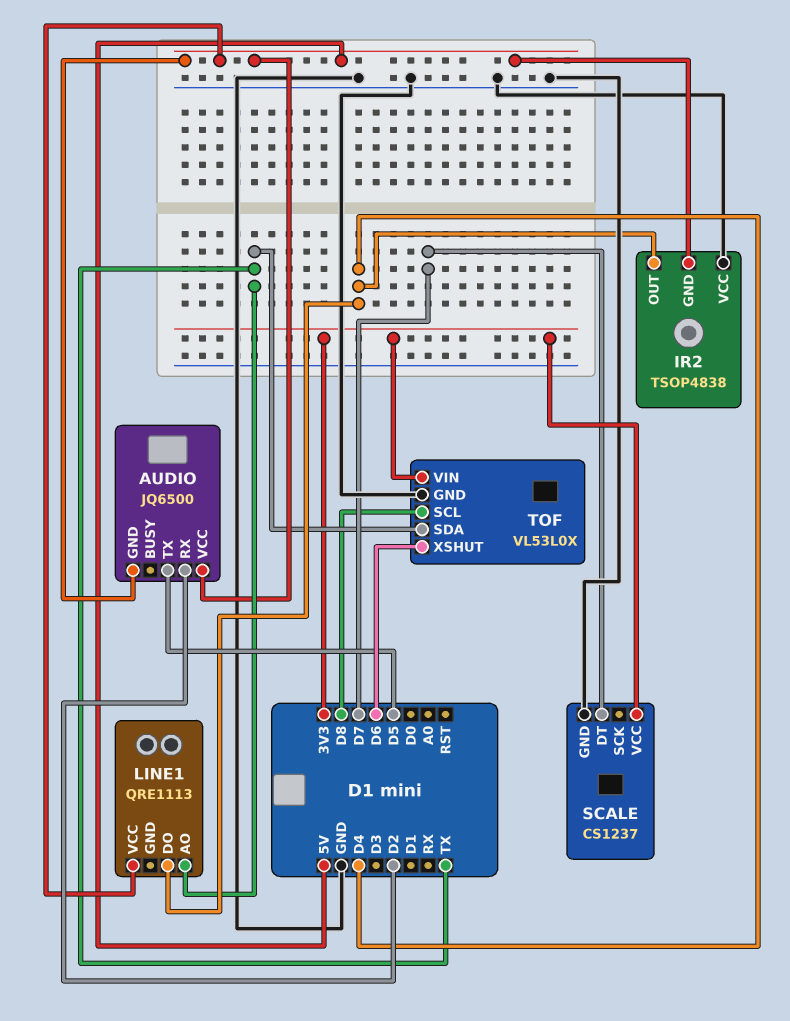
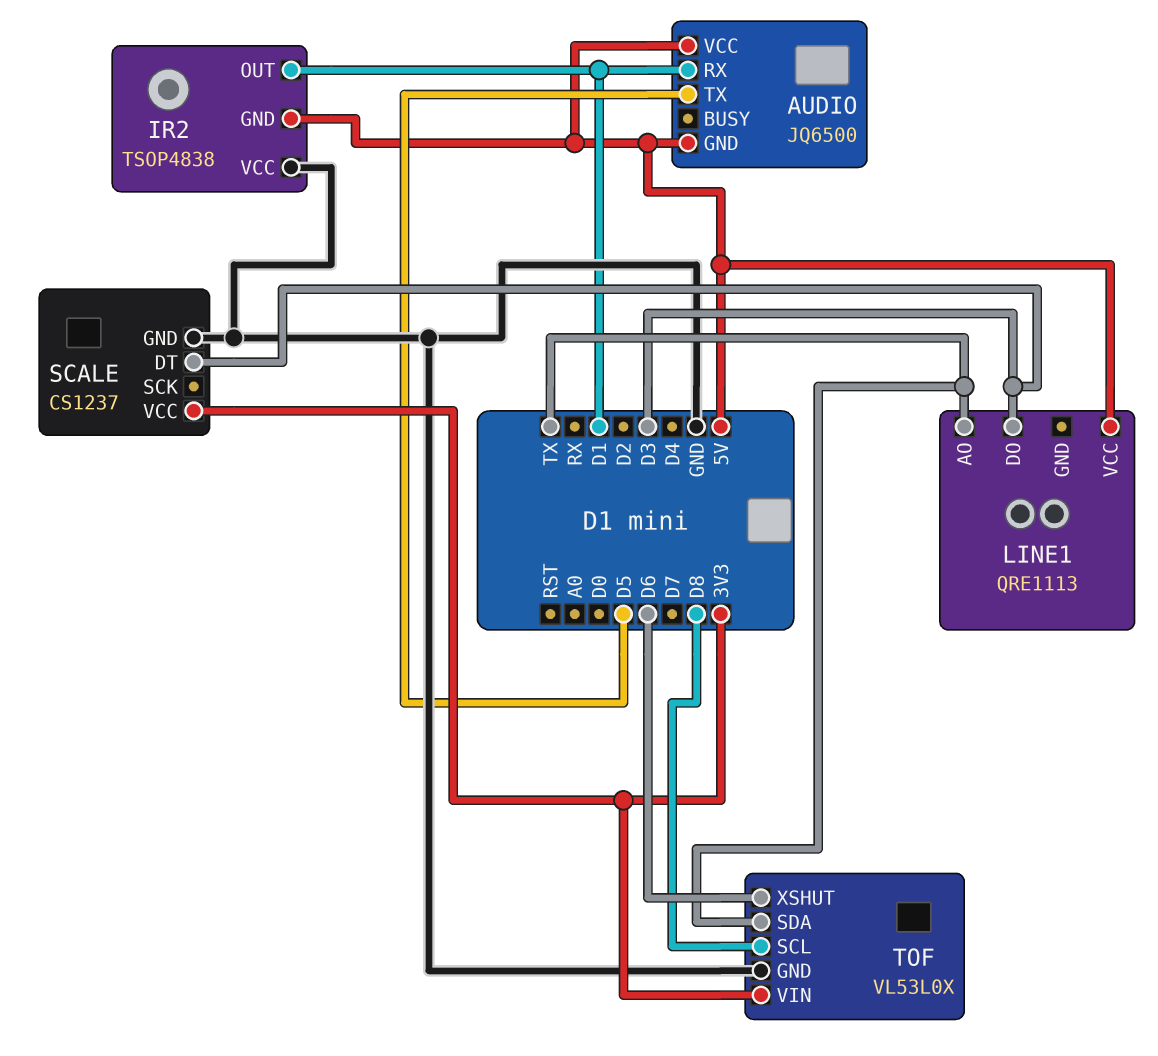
AUDIO pin RX: D2 -> D1
IR2 pin OUT: D4 -> D1
LINE1 pin DO: D4 -> D3
SCALE pin DT: D7 -> D3

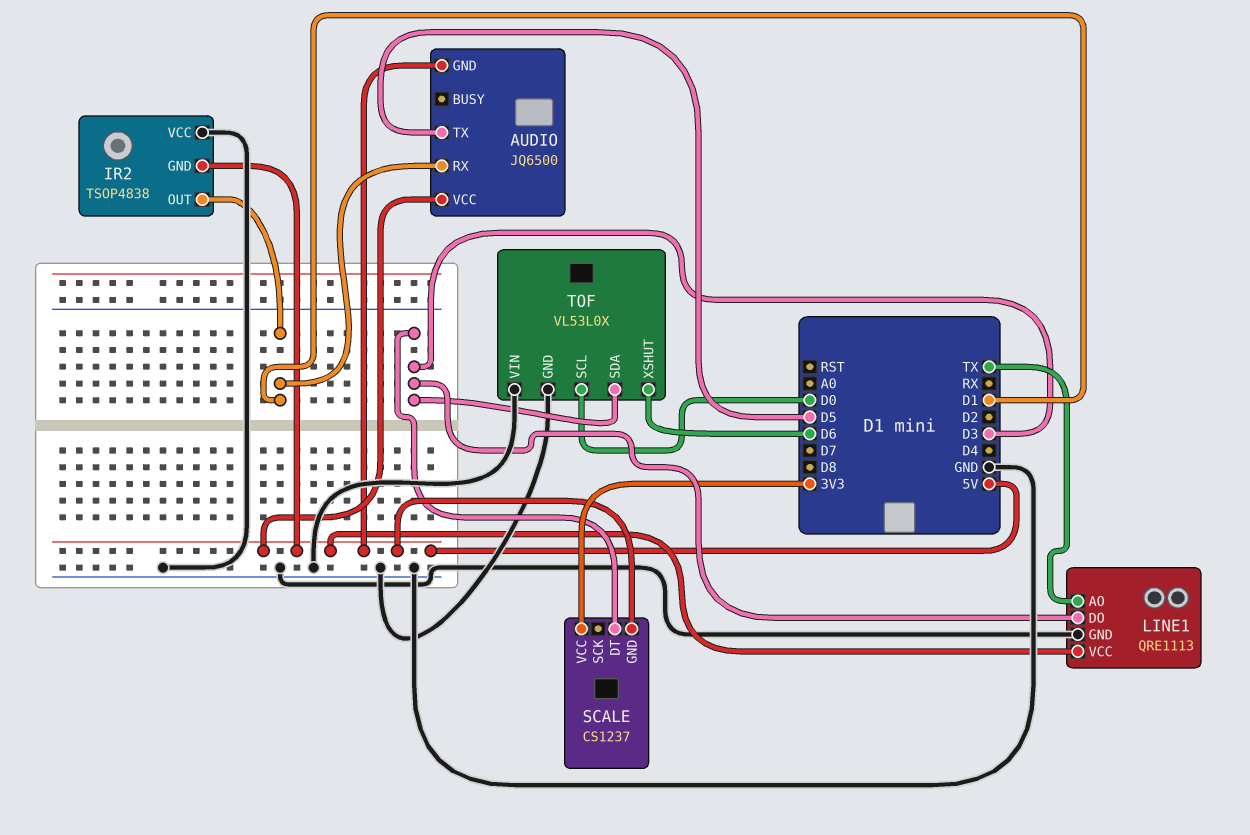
LINE1 pin GND: none -> GND
SCALE pin GND: GND -> 5V
TOF pin SCL: D8 -> D0
TOF pin SDA: TX -> D3
TOF pin VIN: 3V3 -> GND

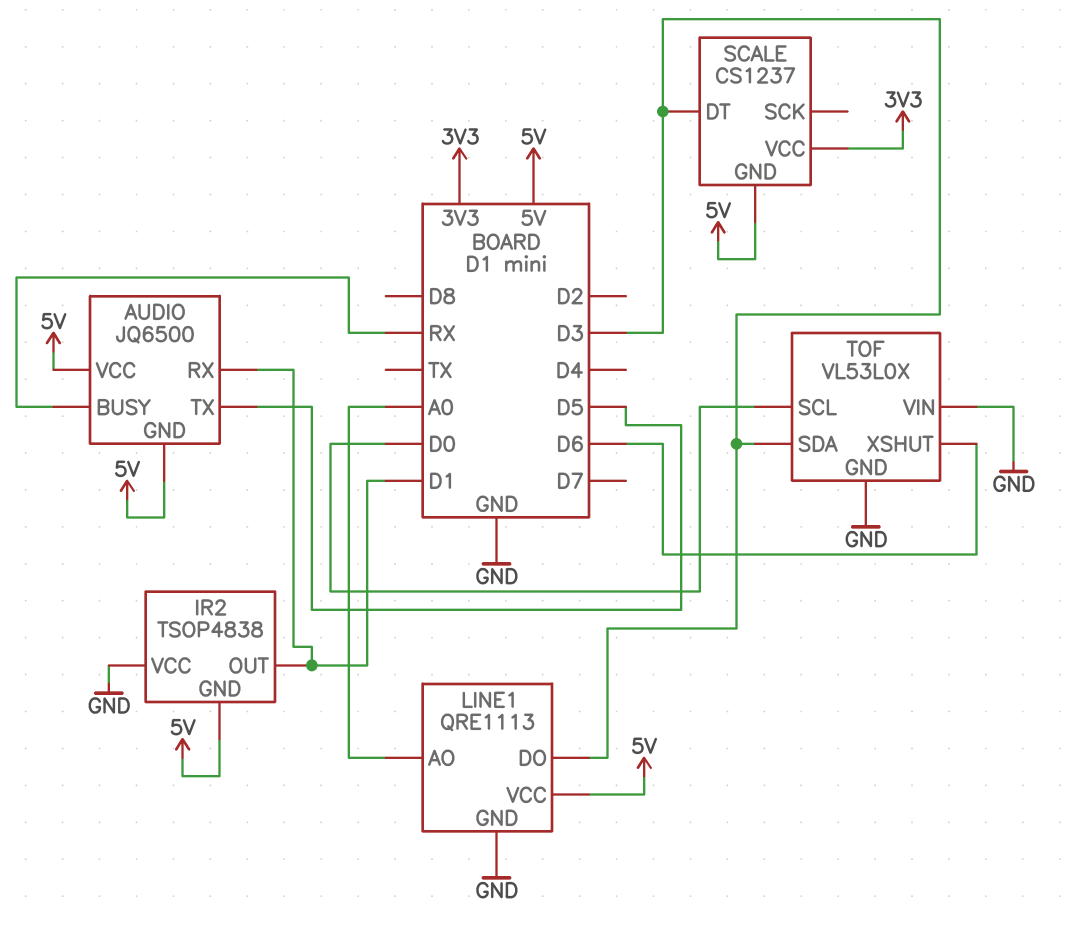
AUDIO pin BUSY: none -> RX
LINE1 pin AO: TX -> A0

